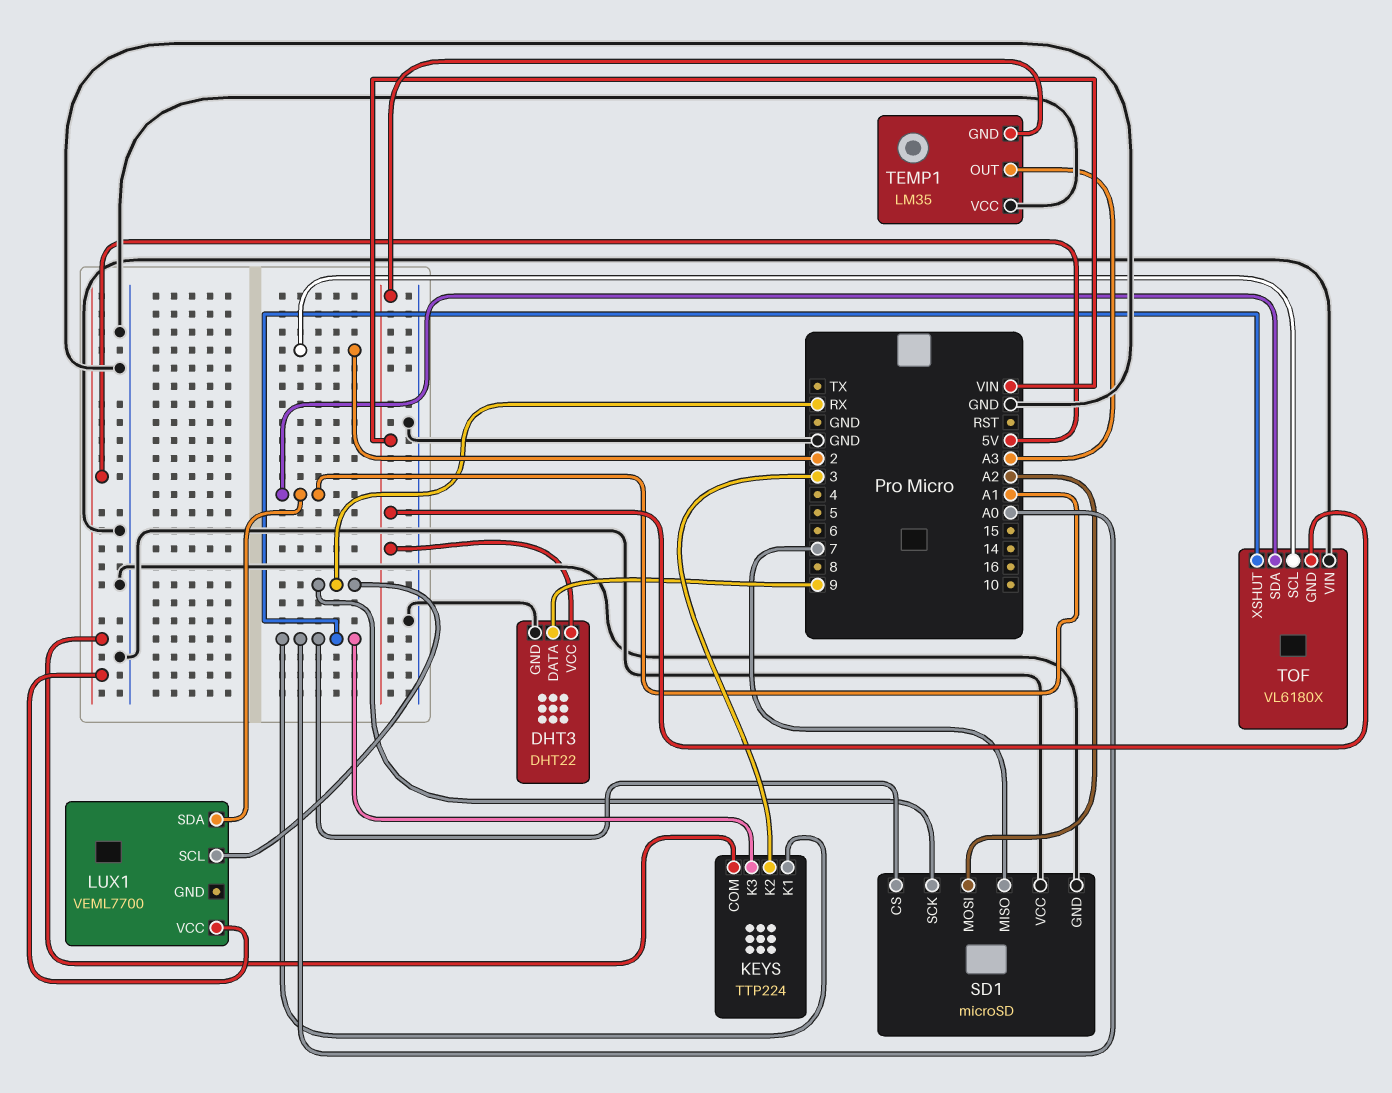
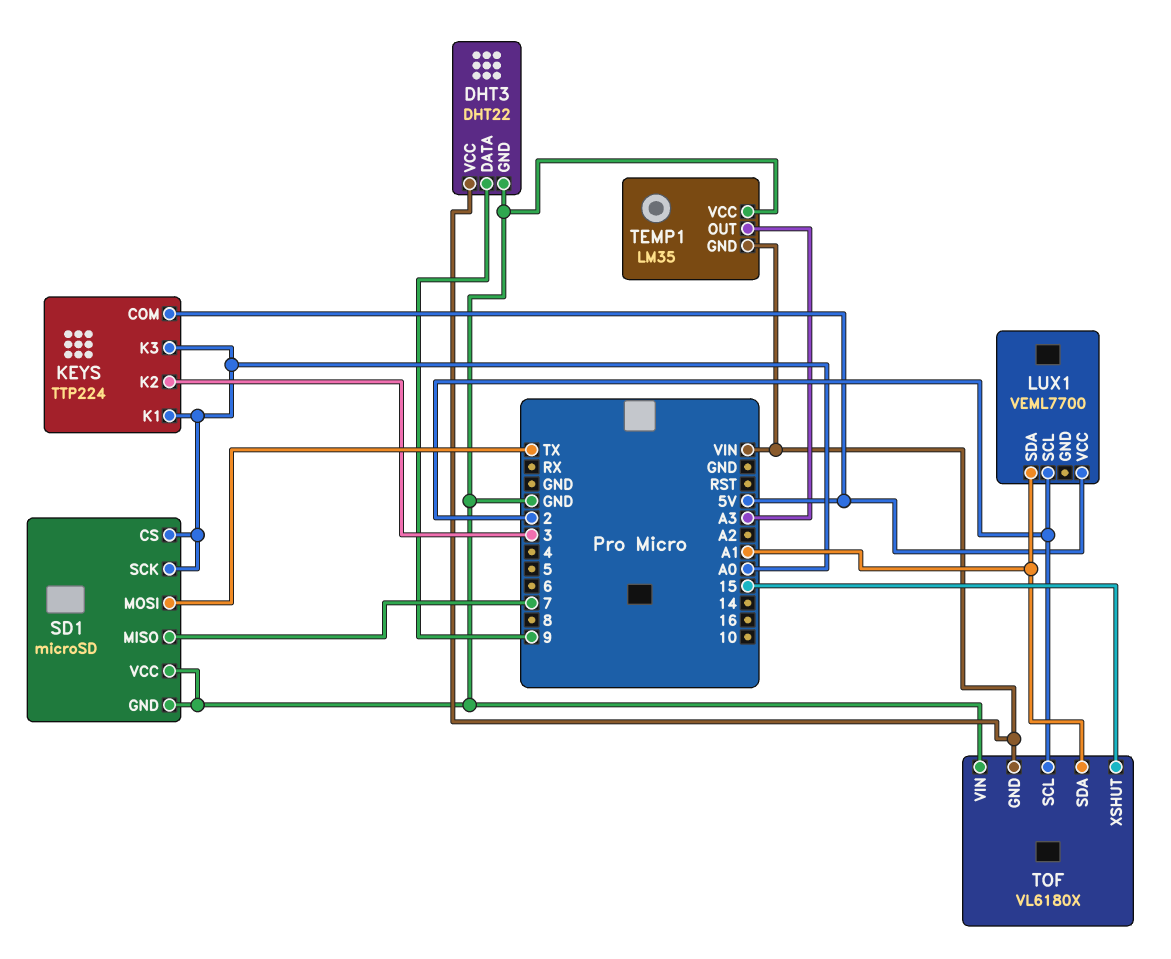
LUX1 pin SCL: RX -> 2
SD1 pin MOSI: A2 -> TX
SD1 pin SCK: RX -> A0
TOF pin XSHUT: A0 -> 15

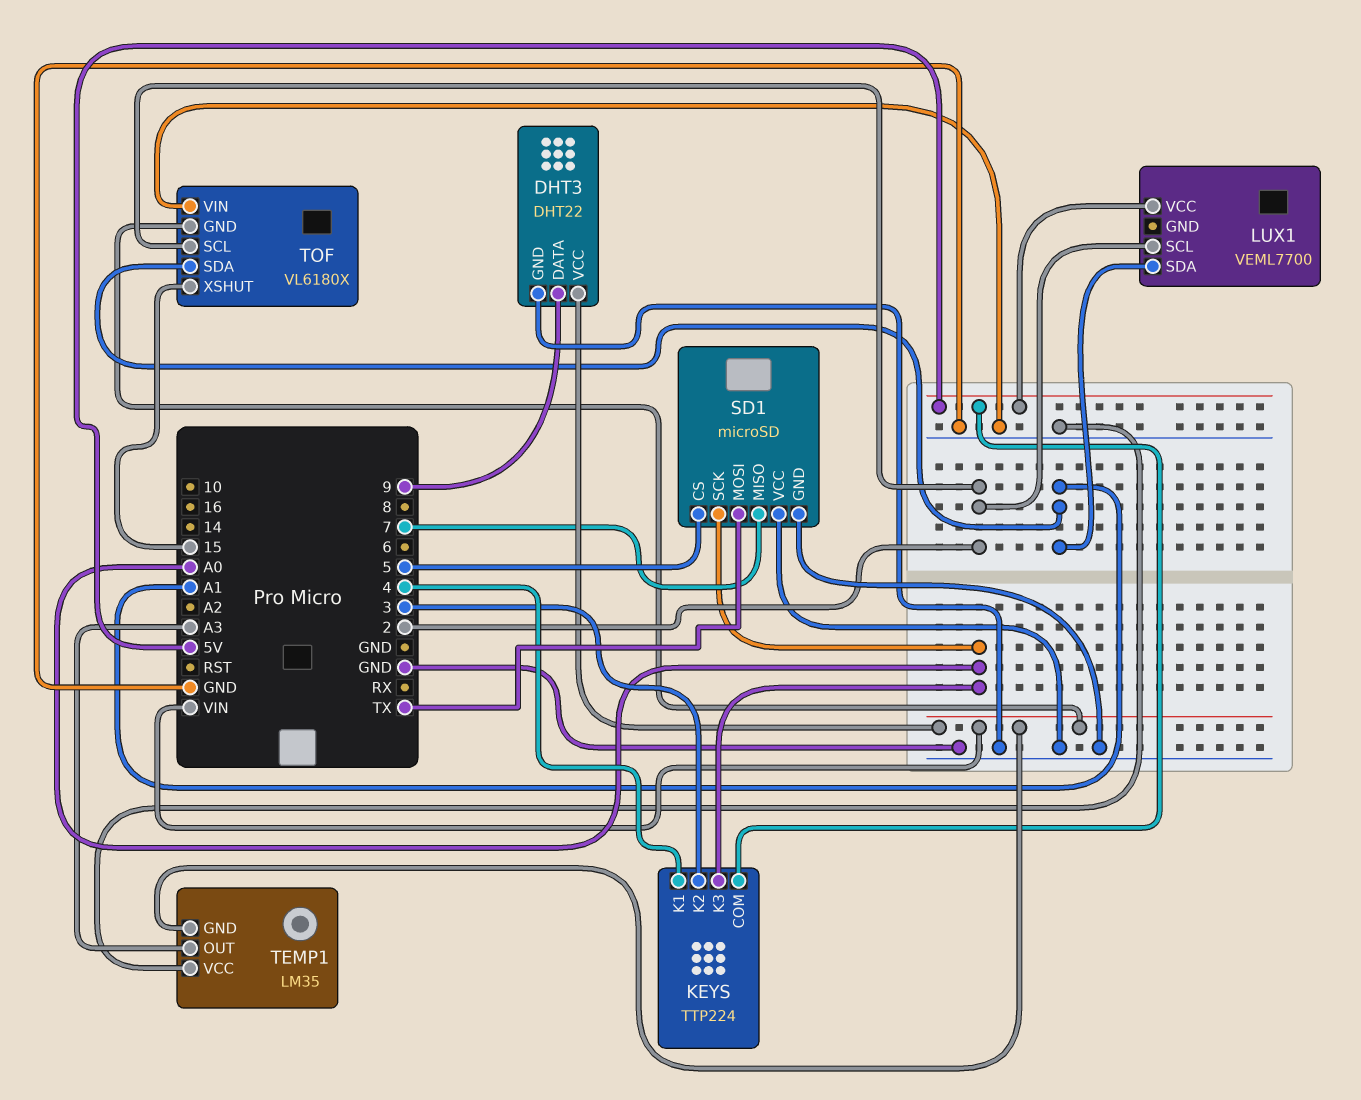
KEYS pin K1: A0 -> 4
SD1 pin CS: A0 -> 5

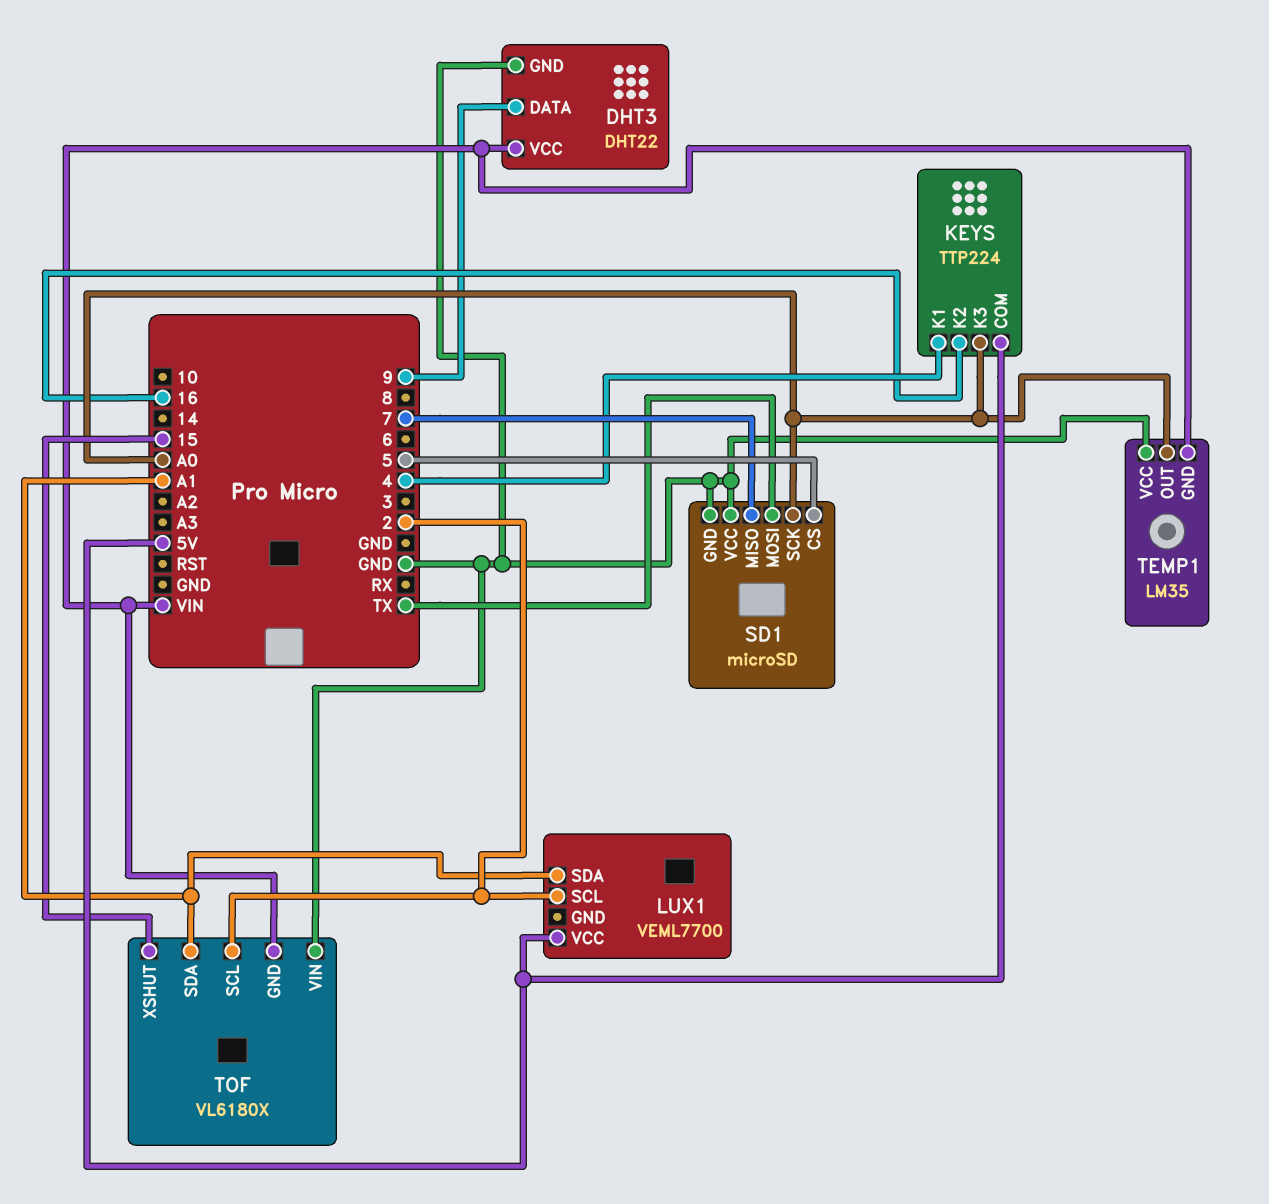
KEYS pin K2: 3 -> 16
TEMP1 pin OUT: A3 -> A0

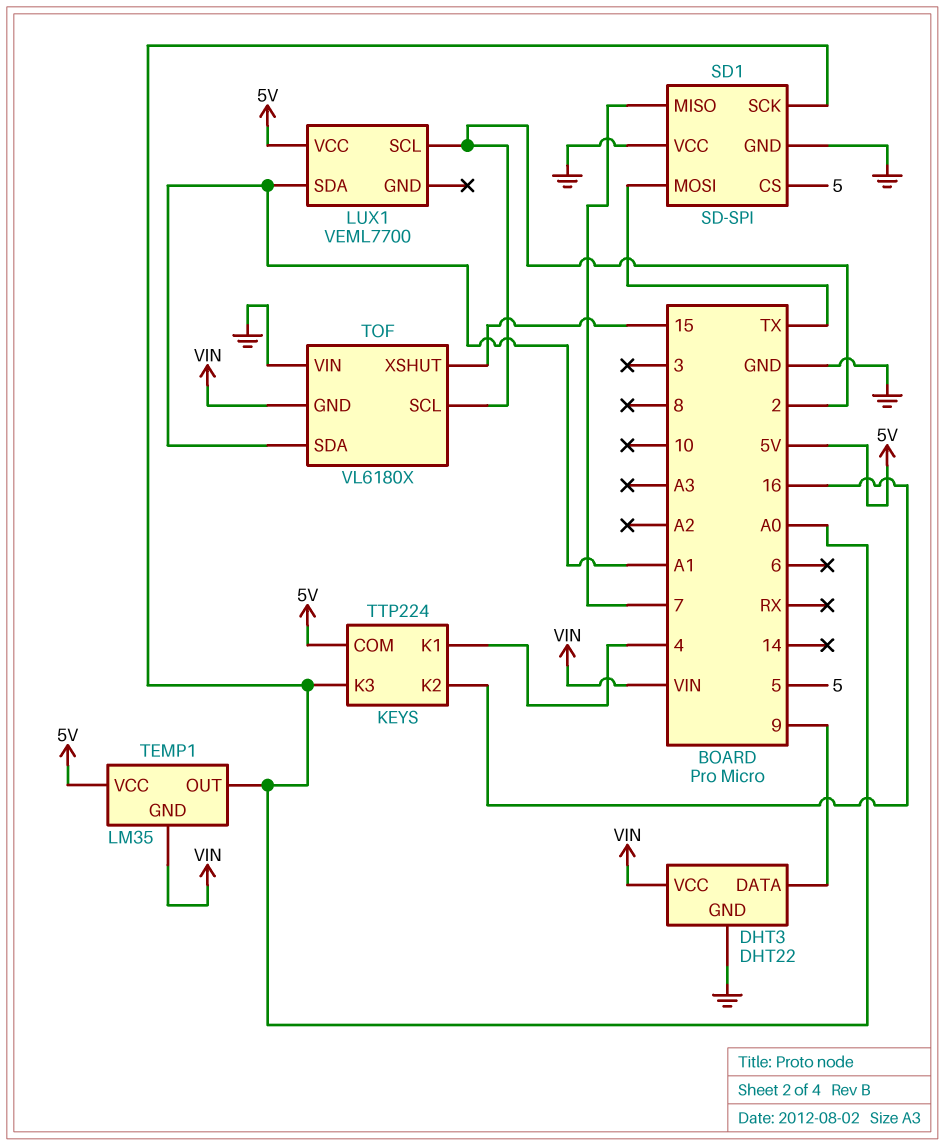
SD1: microSD -> SD-SPI
TEMP1 pin VCC: GND -> 5V

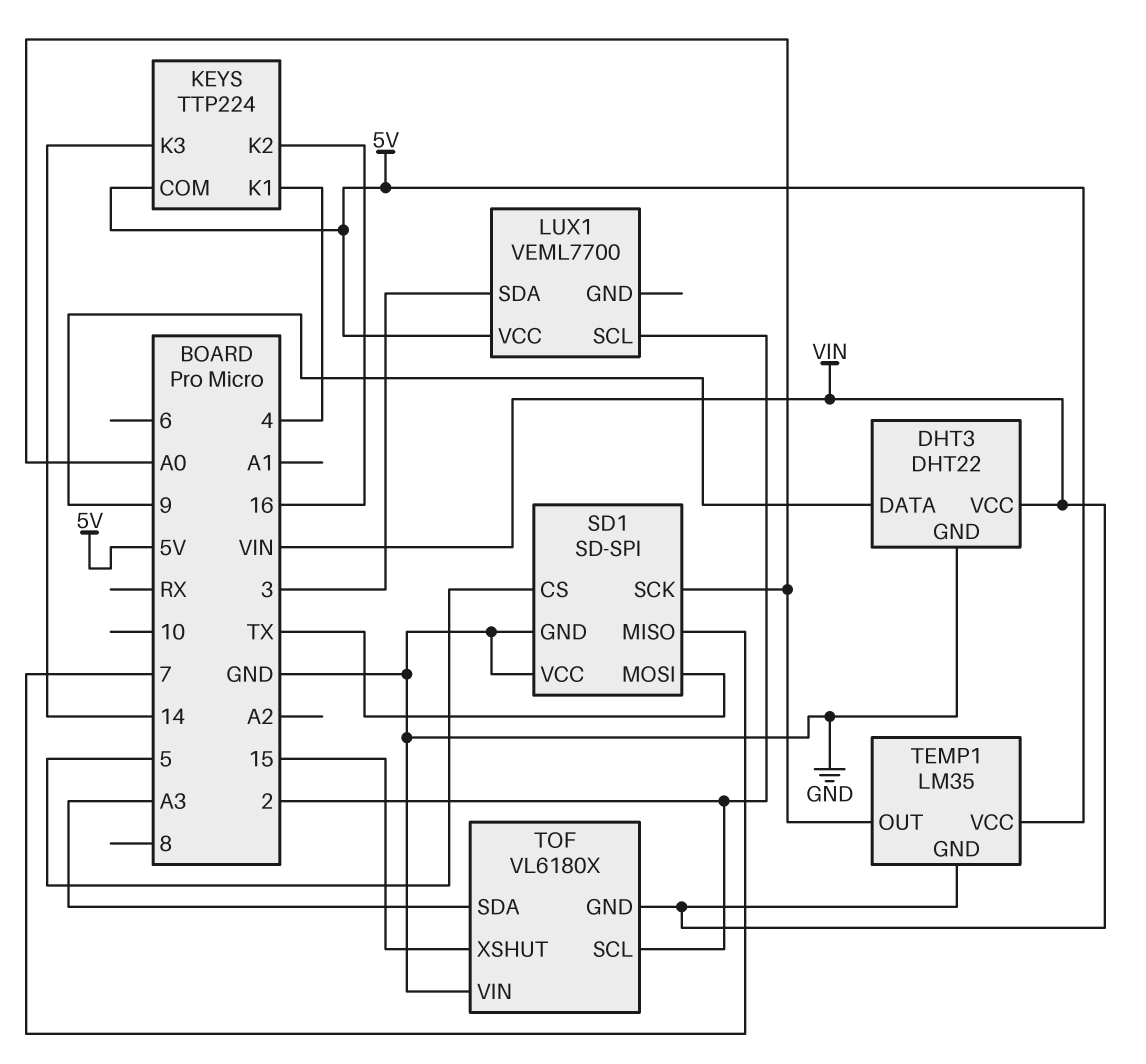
KEYS pin K3: A0 -> 14
LUX1 pin SDA: A1 -> 3
TOF pin SDA: A1 -> A3

